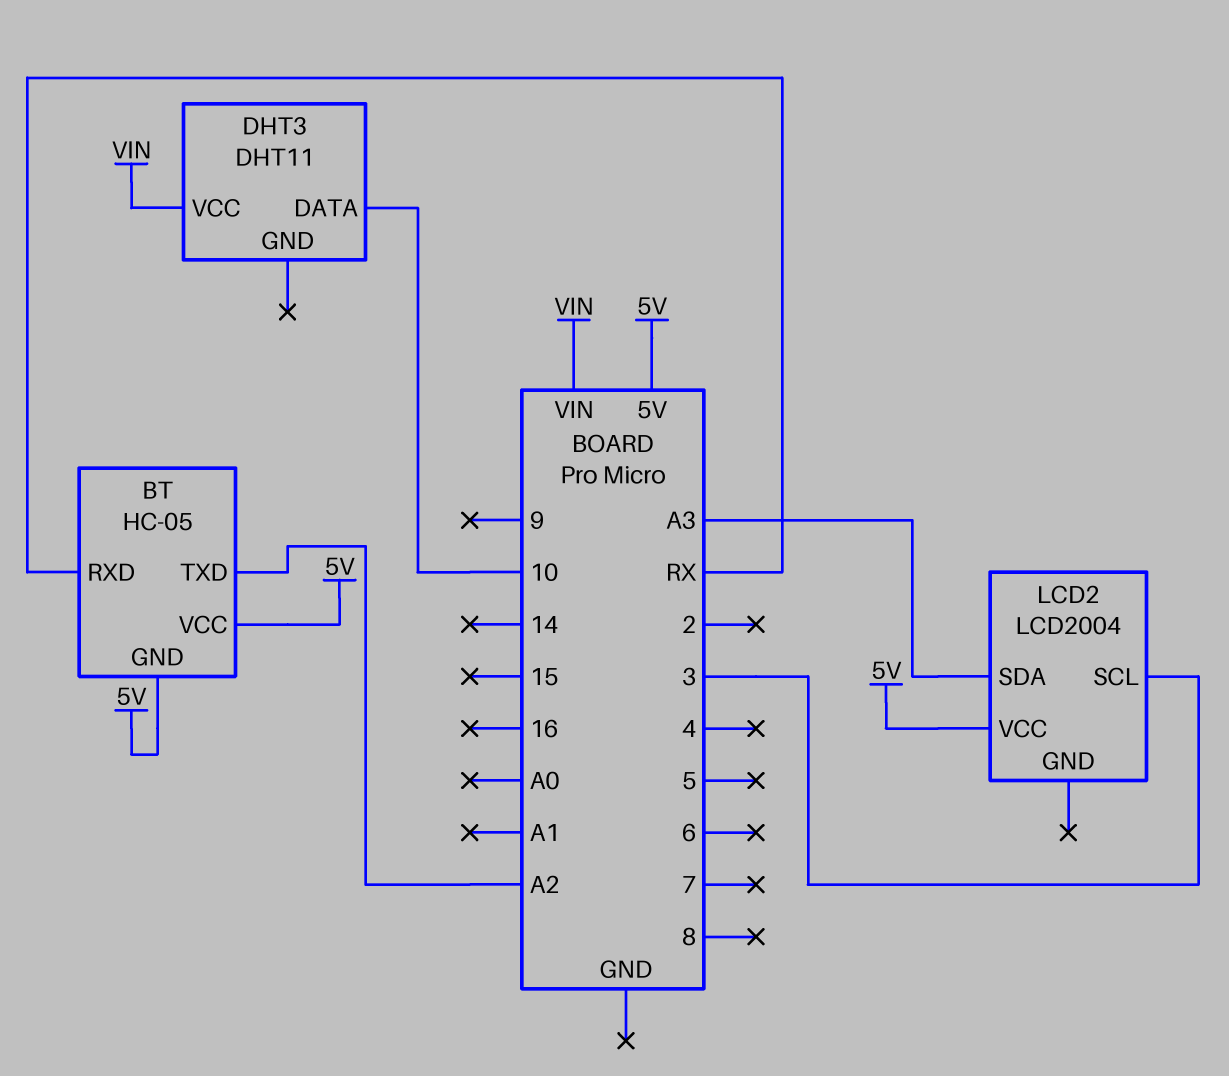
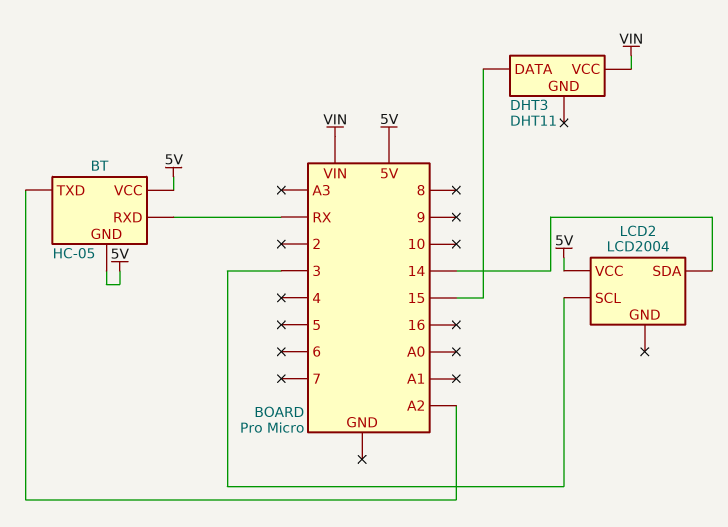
DHT3 pin DATA: 10 -> 15
LCD2 pin SDA: A3 -> 14

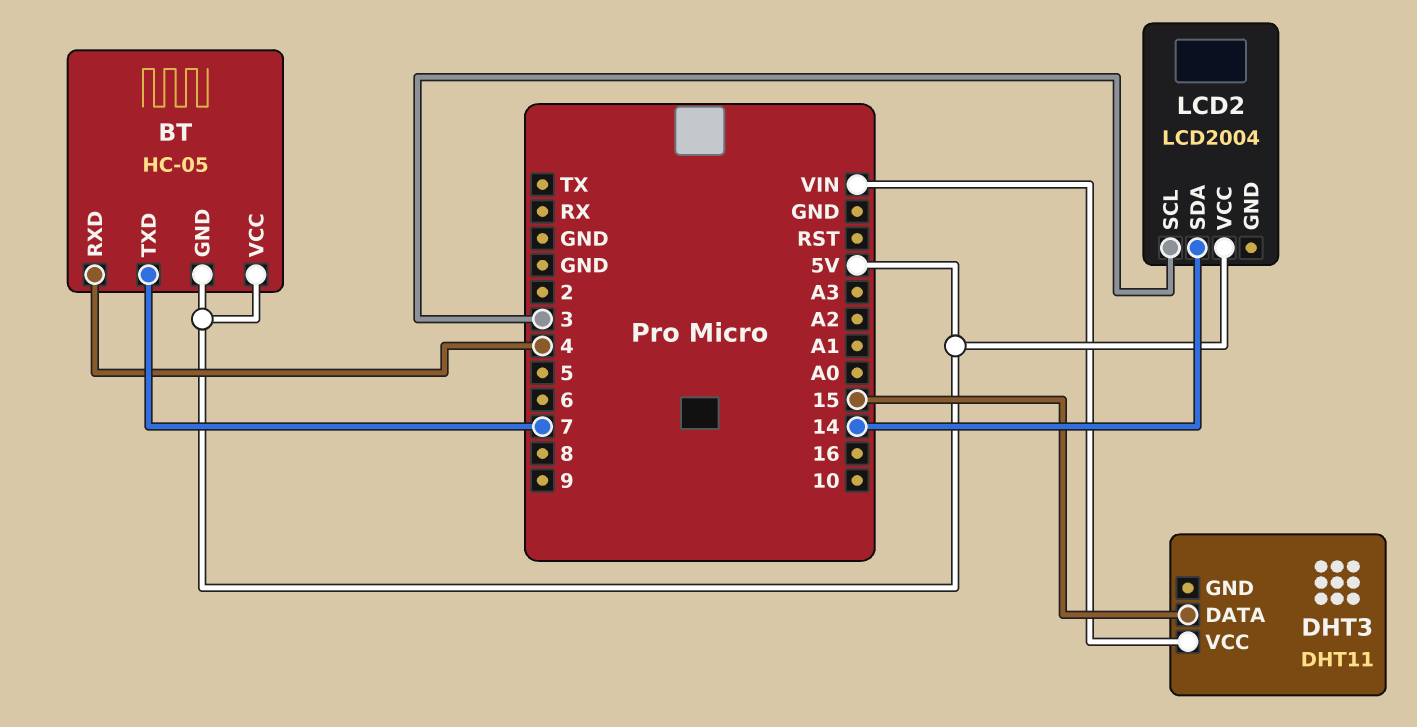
BT pin RXD: RX -> 4
BT pin TXD: A2 -> 7

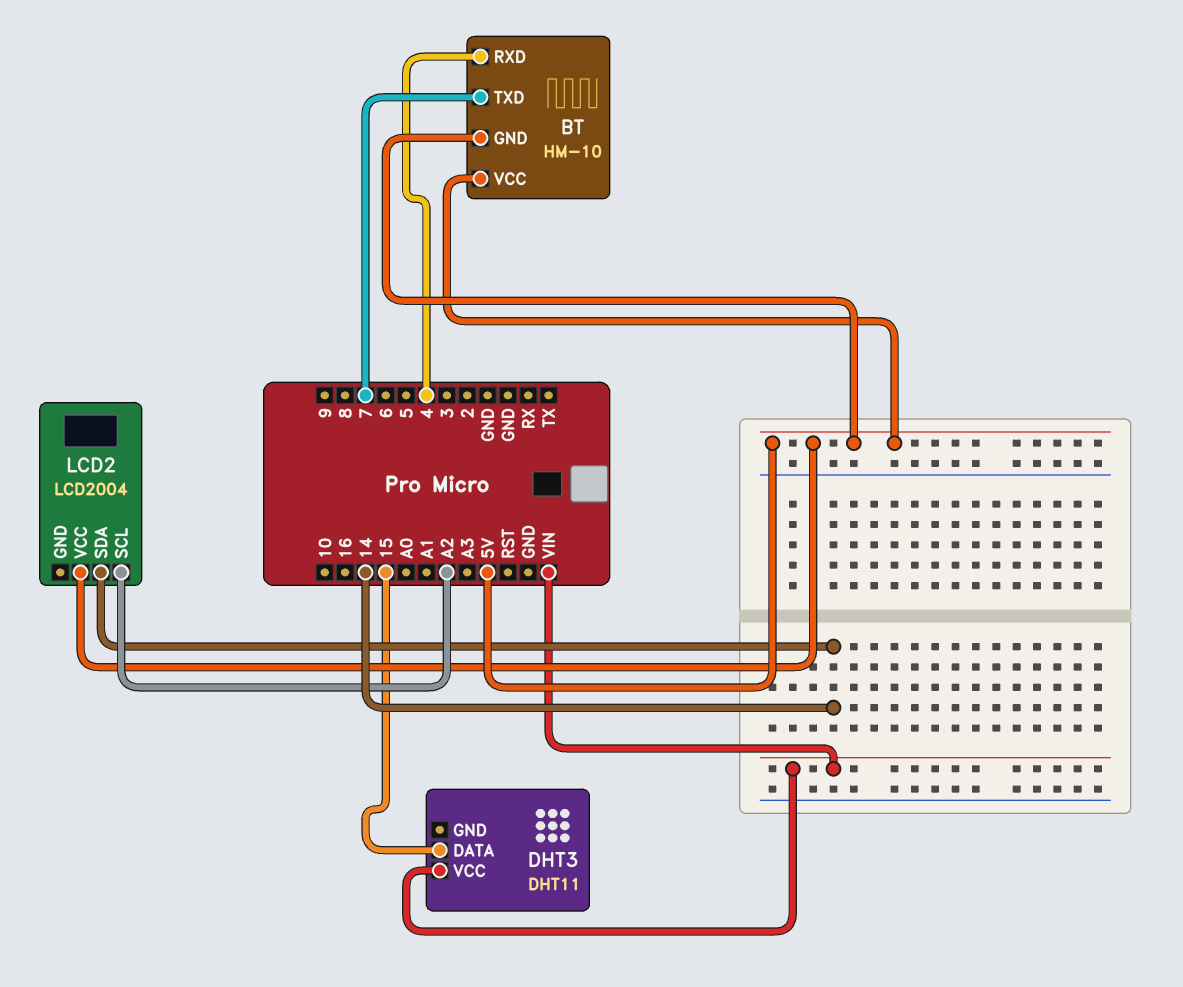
BT: HC-05 -> HM-10
LCD2 pin SCL: 3 -> A2

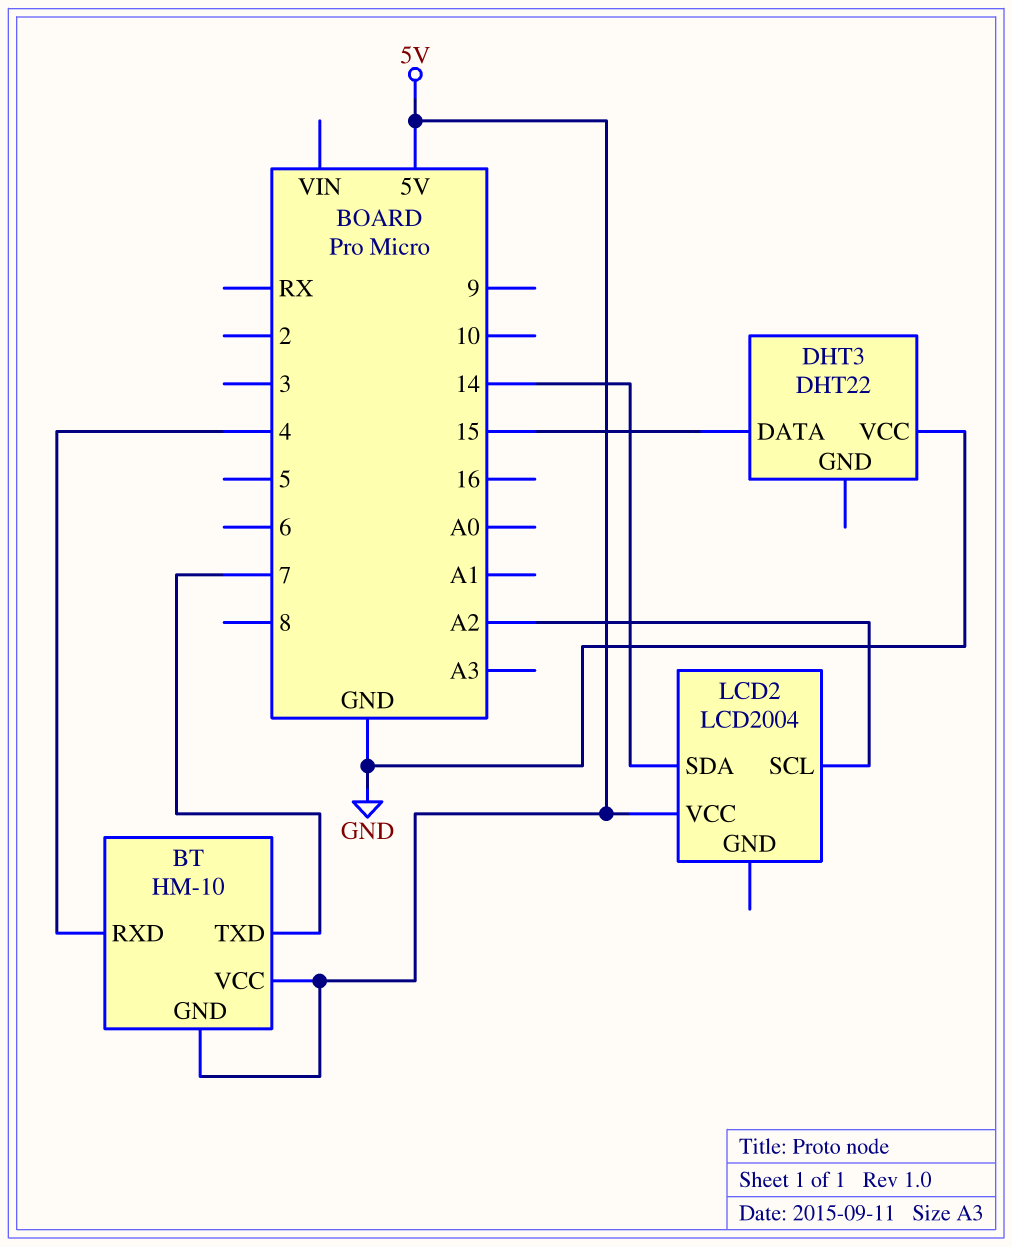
DHT3: DHT11 -> DHT22
DHT3 pin VCC: VIN -> GND

